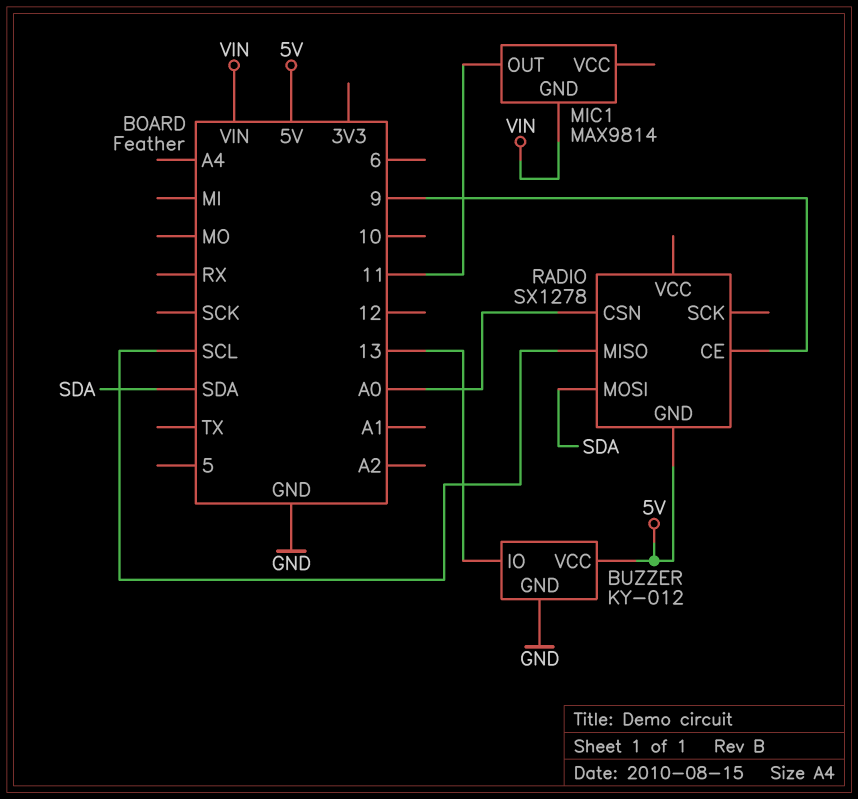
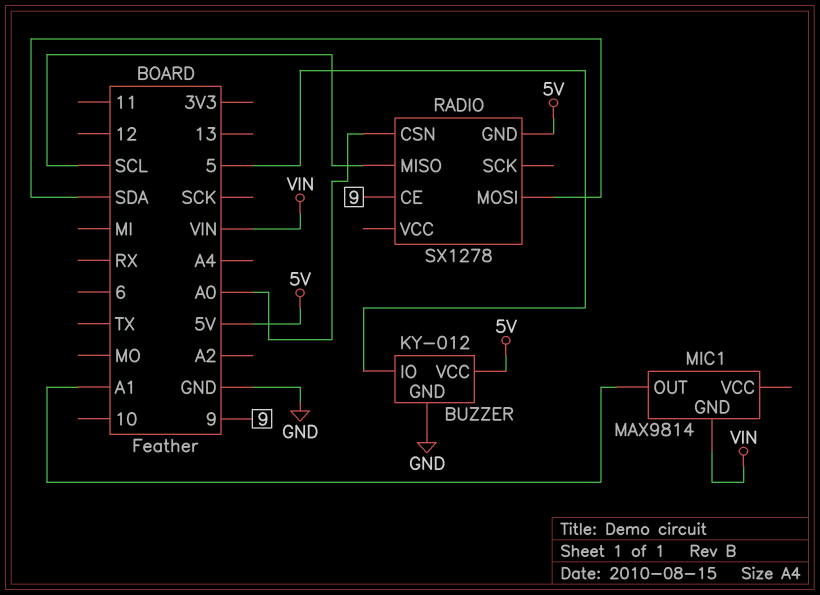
BUZZER pin IO: 13 -> 5
MIC1 pin OUT: 11 -> A1

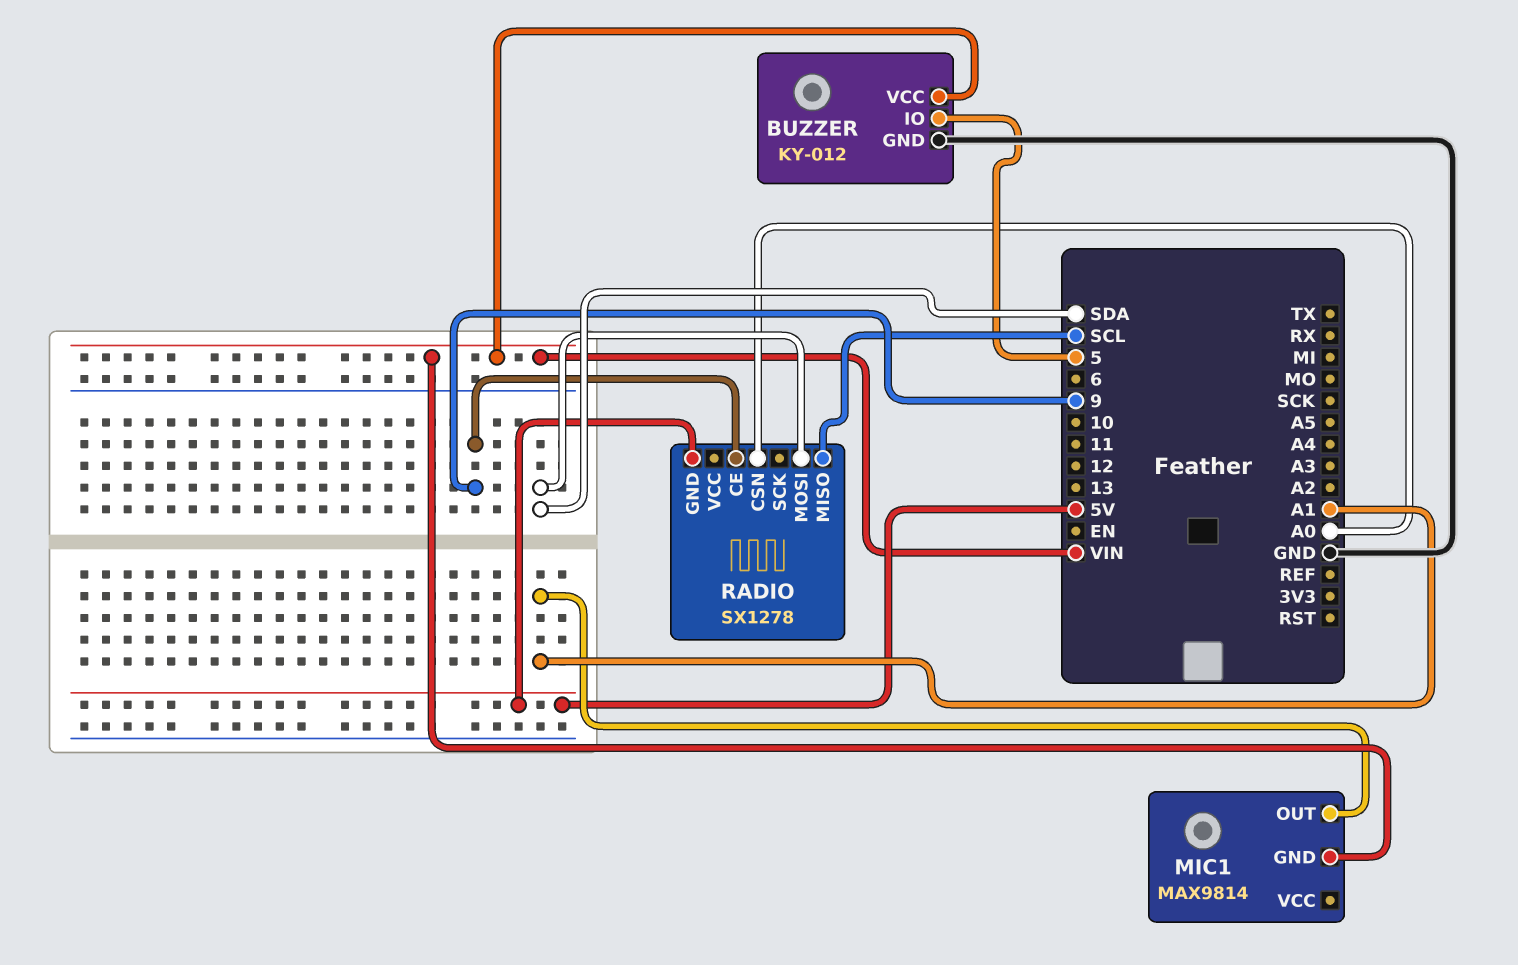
BUZZER pin VCC: 5V -> VIN

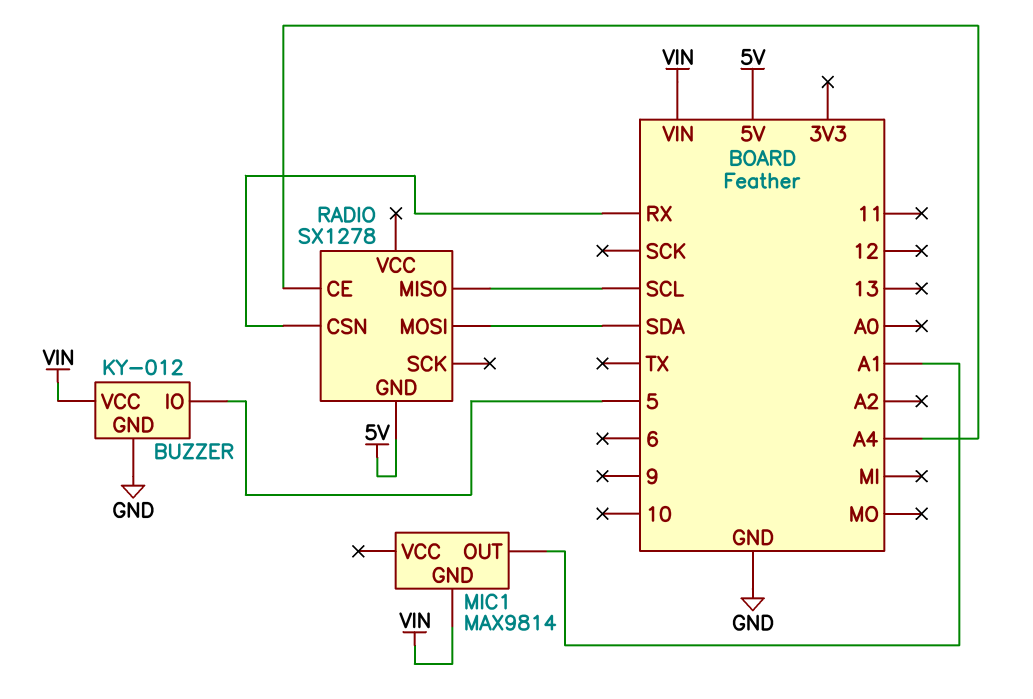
RADIO pin CE: 9 -> A4
RADIO pin CSN: A0 -> RX

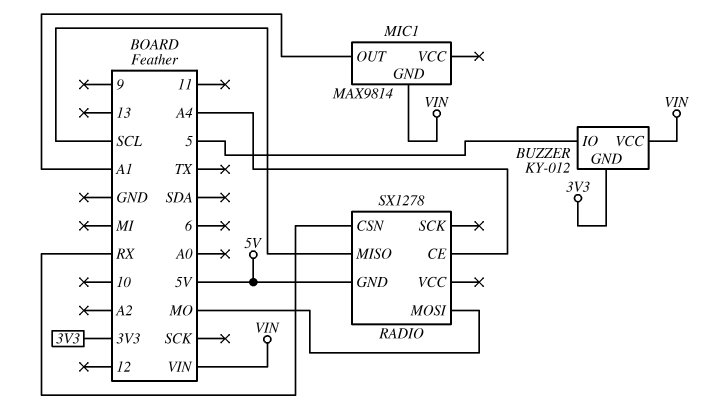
BUZZER pin GND: GND -> 3V3
RADIO pin MOSI: SDA -> MO

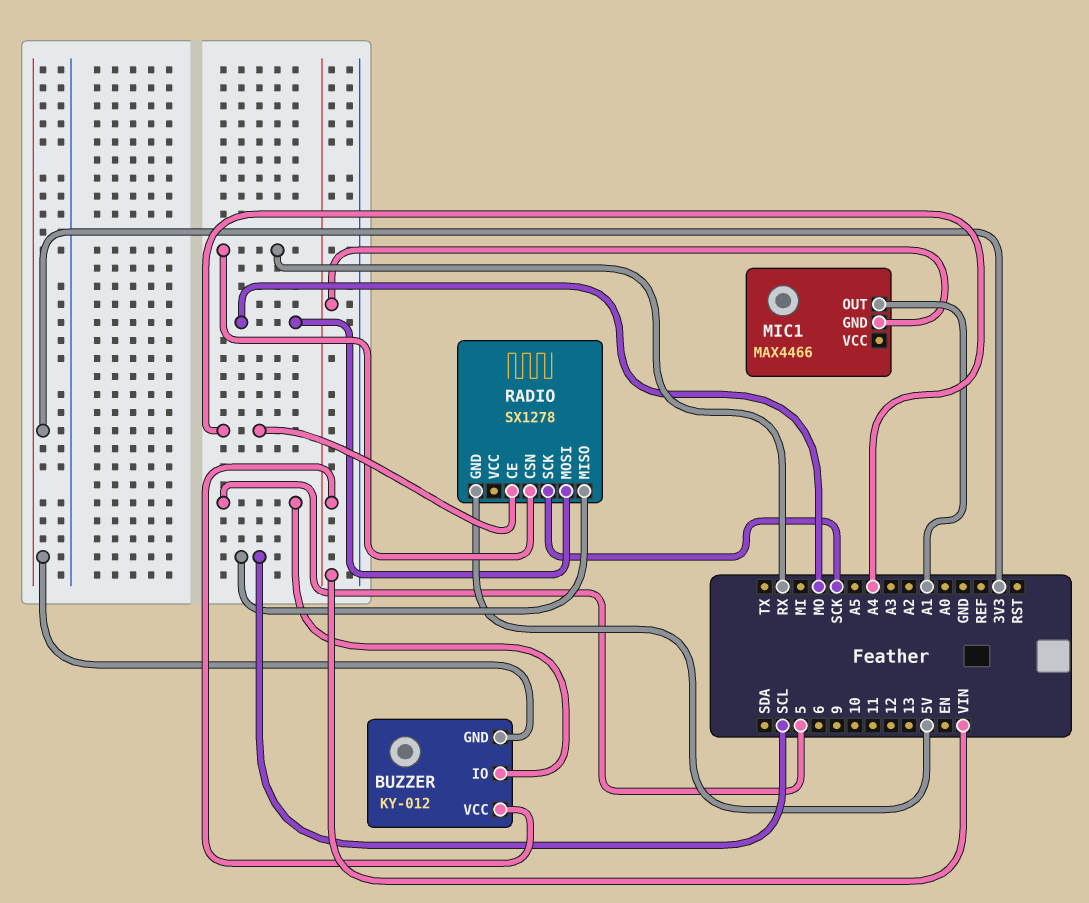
MIC1: MAX9814 -> MAX4466
RADIO pin SCK: none -> SCK

